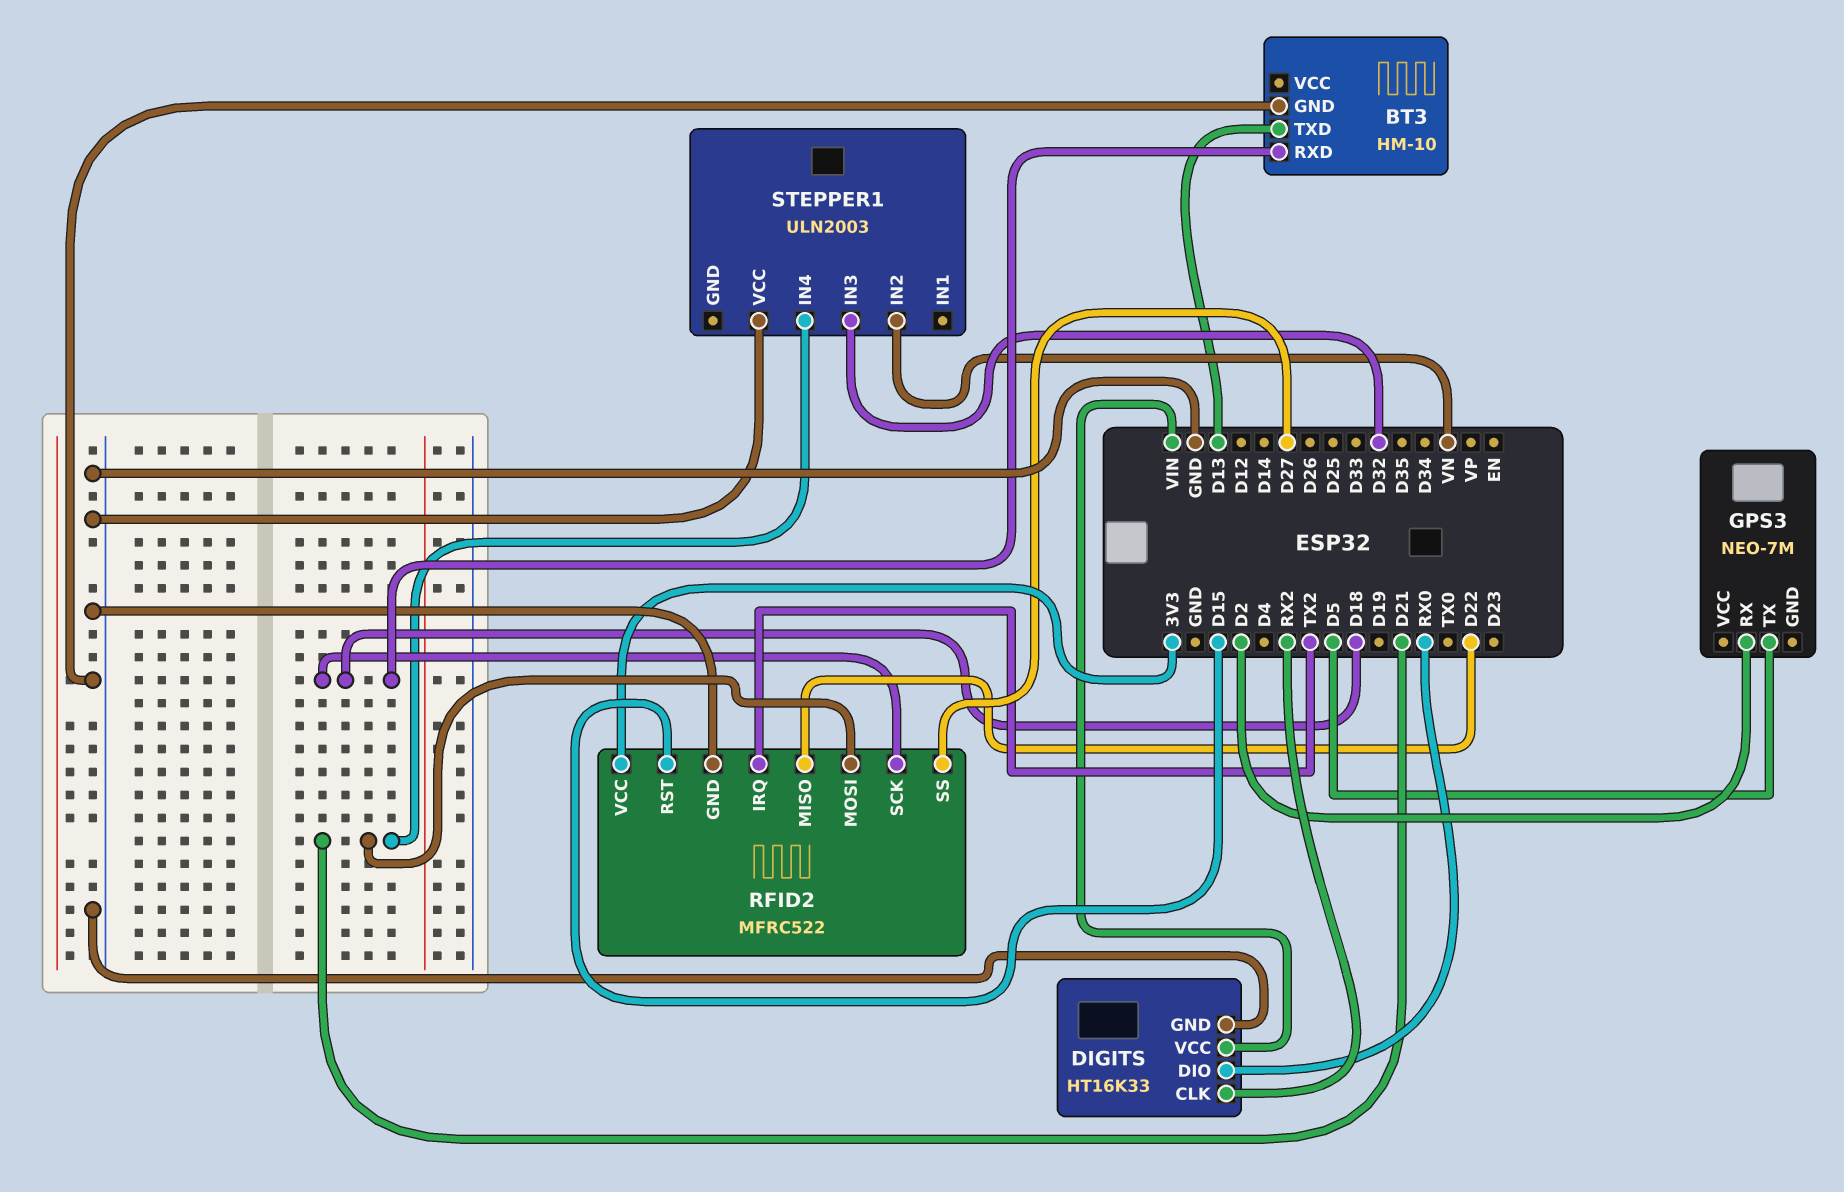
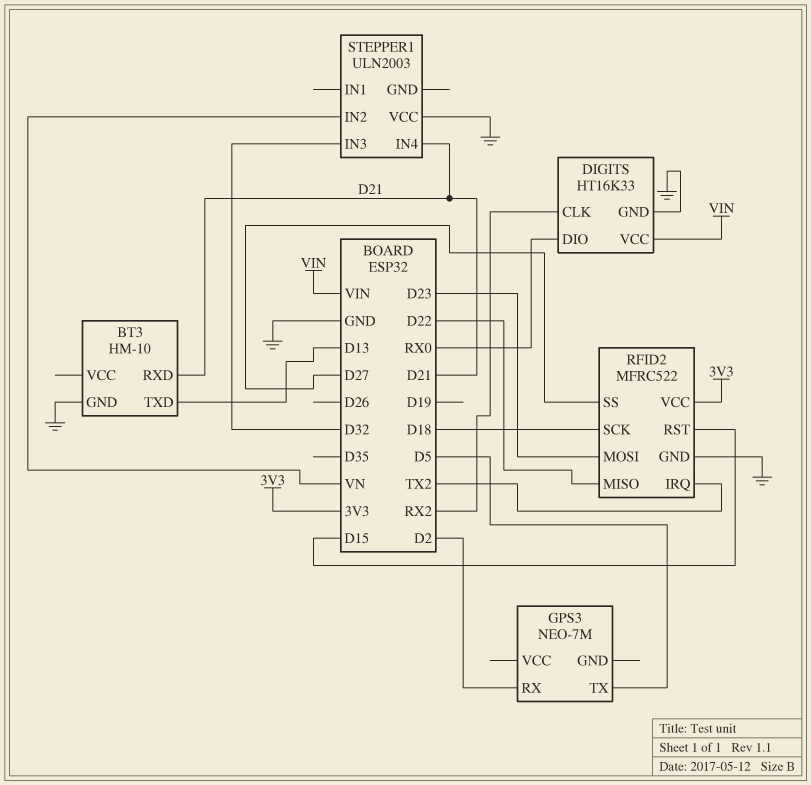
BT3 pin RXD: D18 -> D21
RFID2 pin MOSI: D21 -> D23

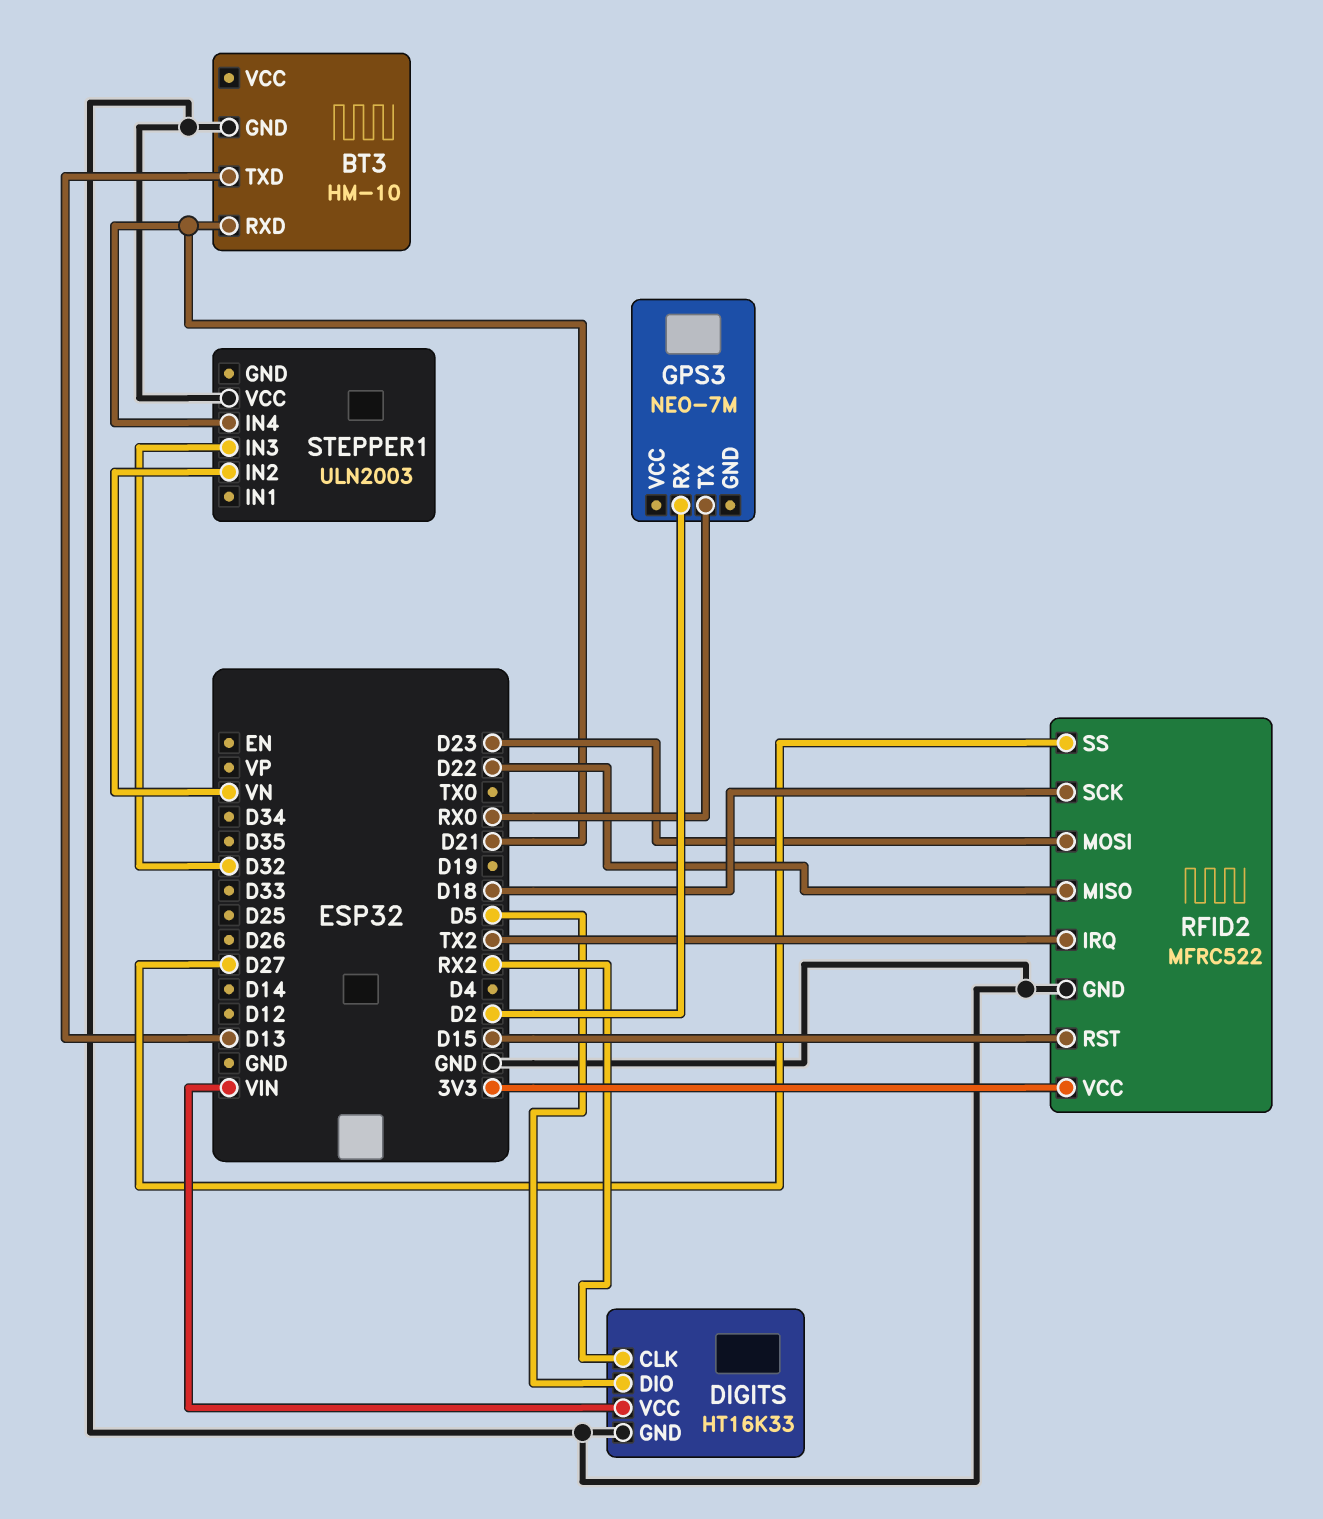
DIGITS pin DIO: RX0 -> D5
GPS3 pin TX: D5 -> RX0

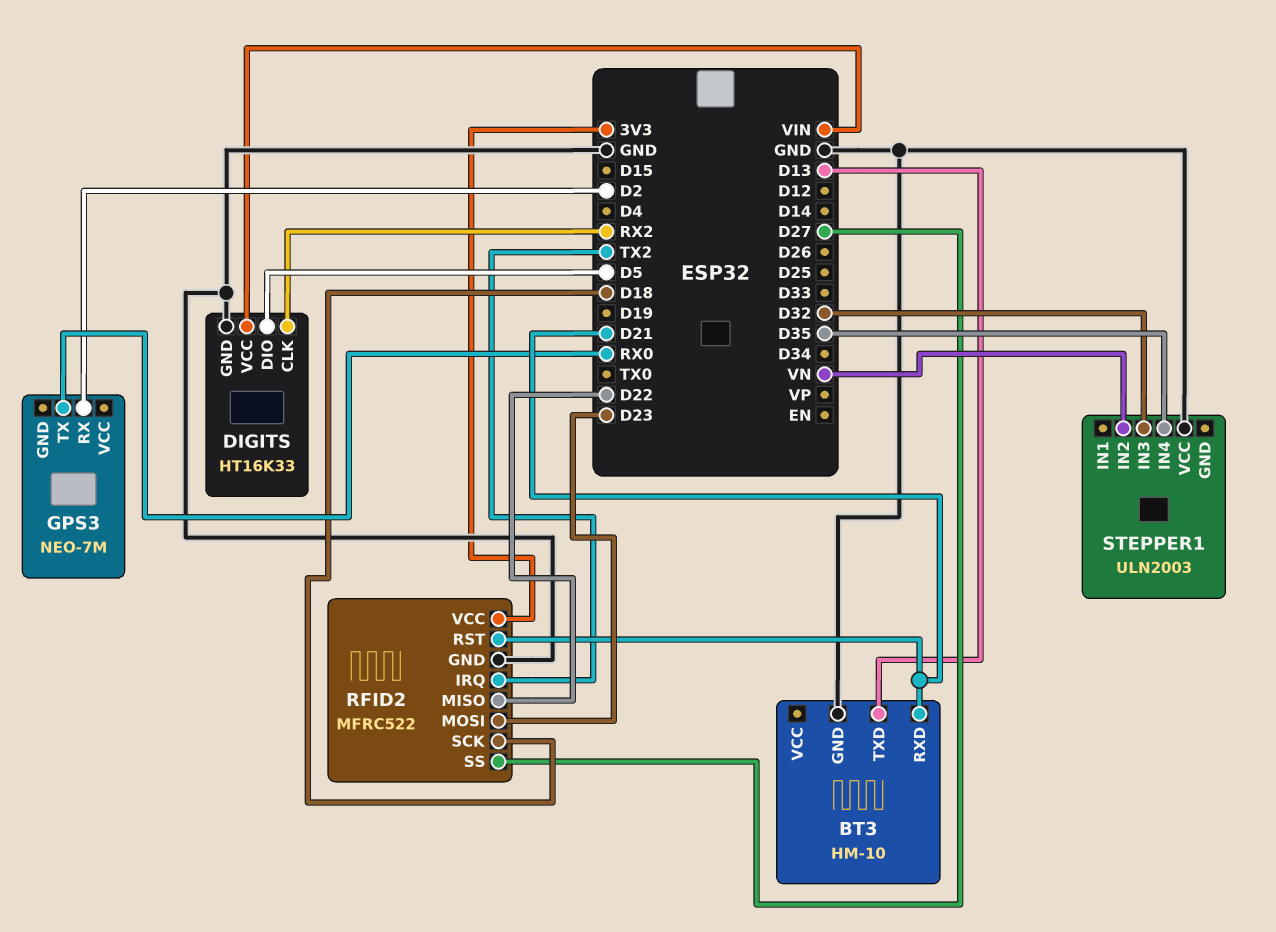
RFID2 pin RST: D15 -> D21
STEPPER1 pin IN4: D21 -> D35

